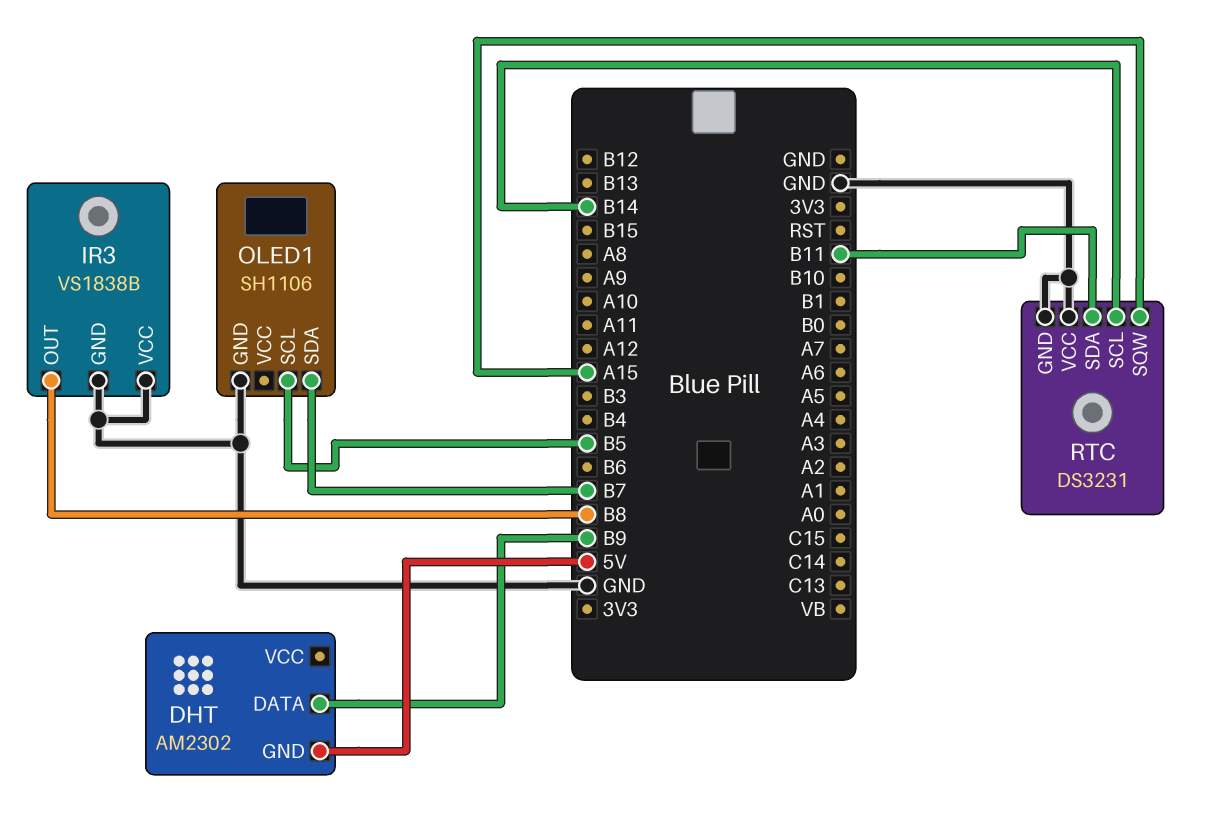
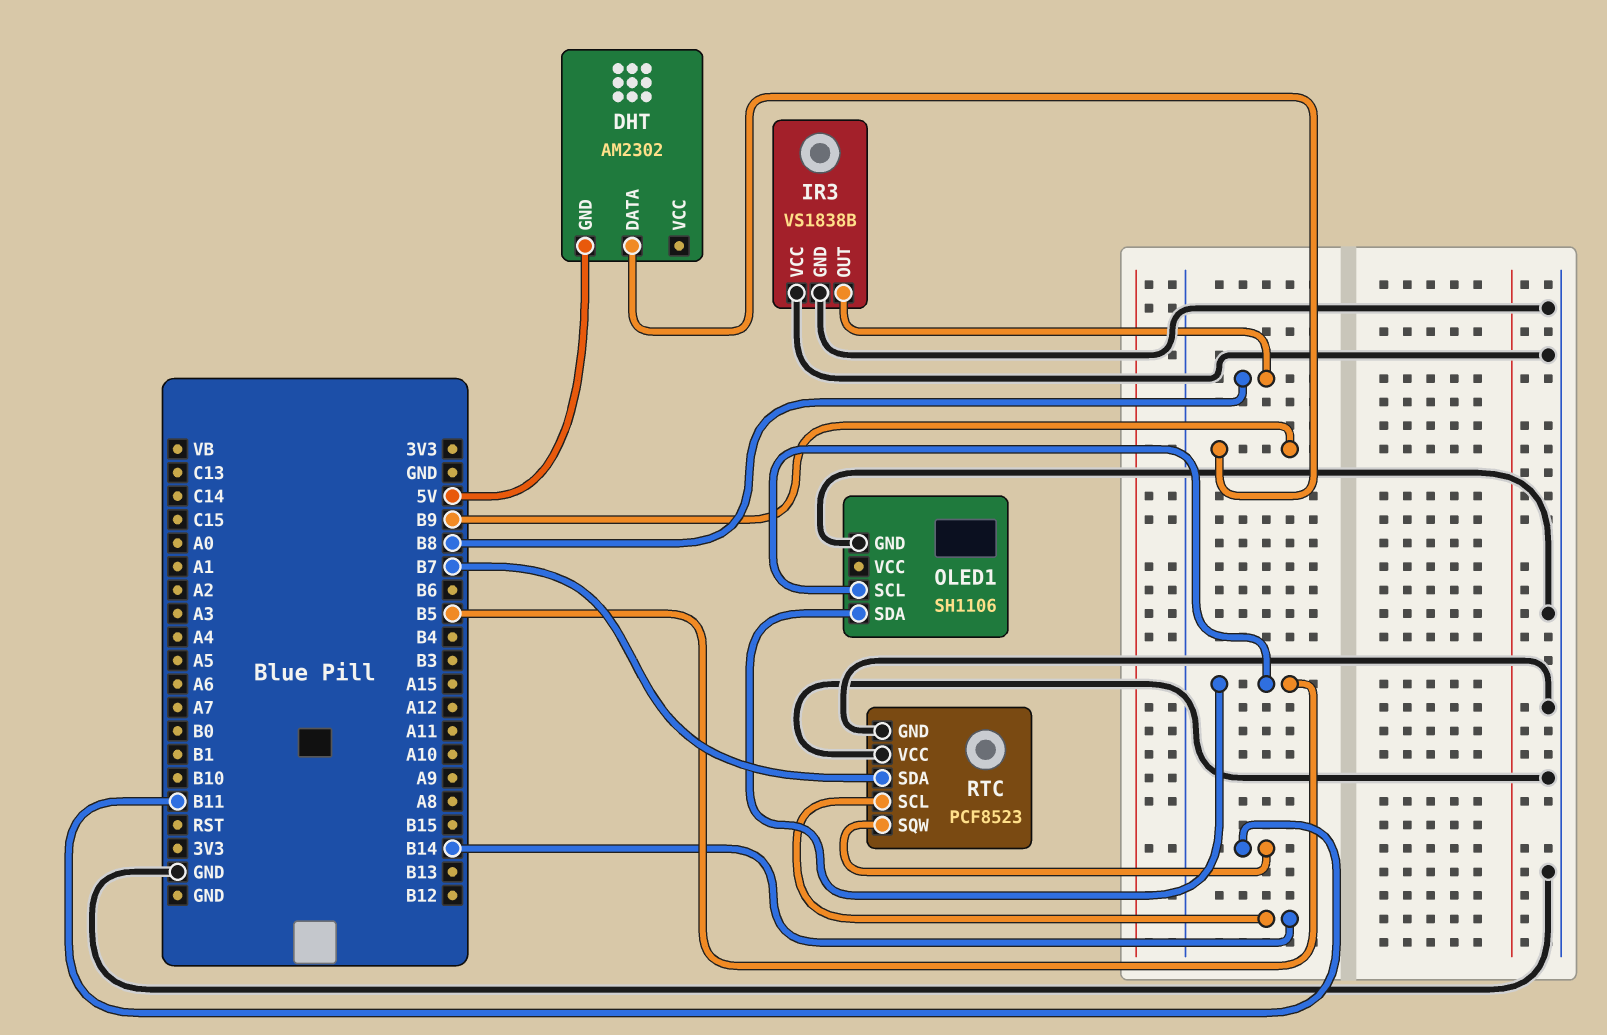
OLED1 pin SDA: B7 -> B5
RTC: DS3231 -> PCF8523
RTC pin SDA: B11 -> B7
RTC pin SQW: A15 -> B11

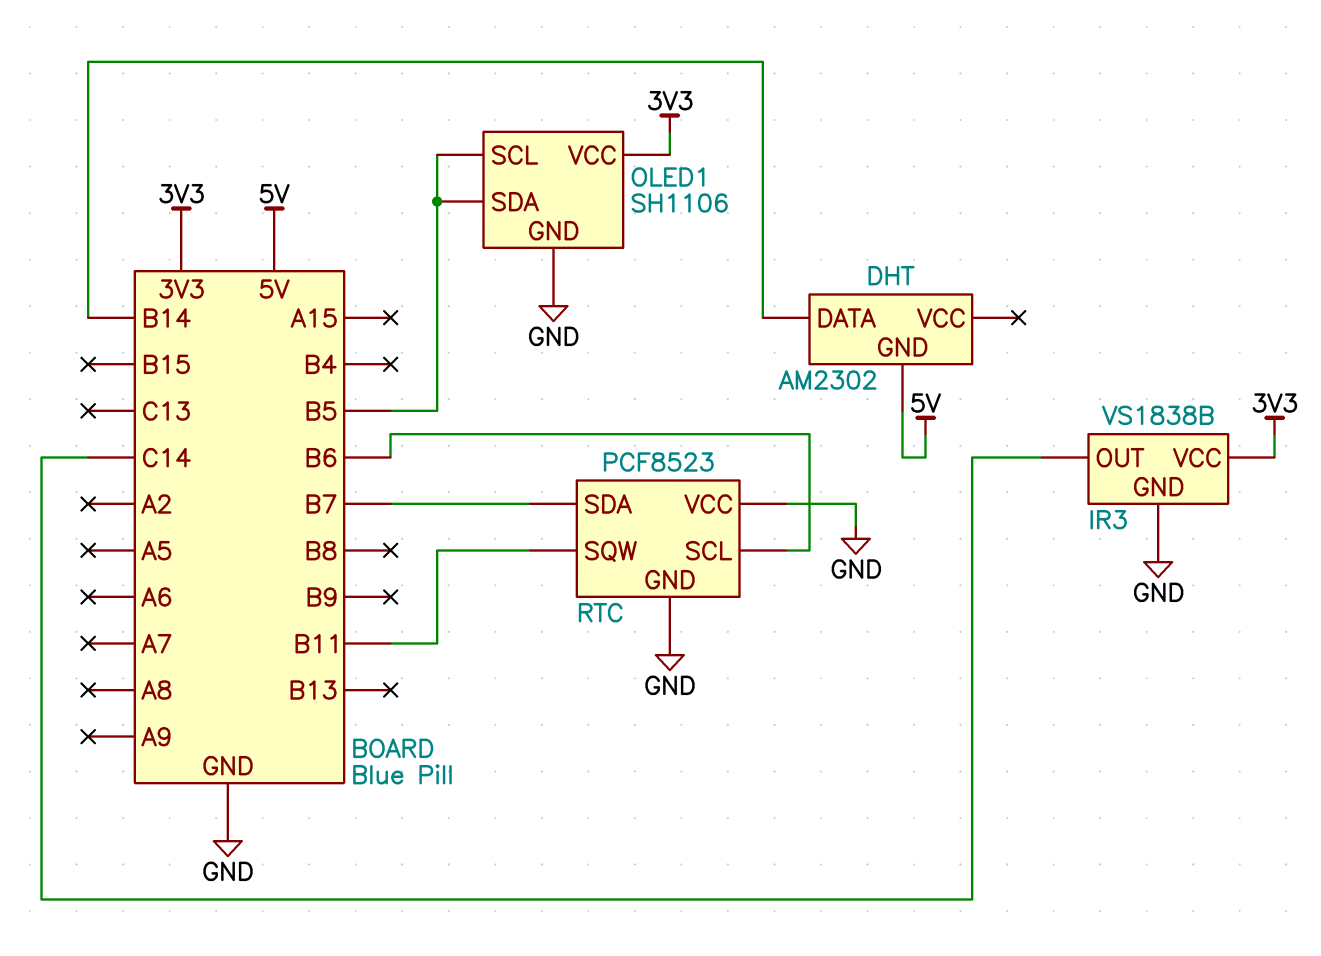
DHT pin DATA: B9 -> B14
IR3 pin OUT: B8 -> C14
IR3 pin VCC: GND -> 3V3
OLED1 pin VCC: none -> 3V3
RTC pin SCL: B14 -> B6

